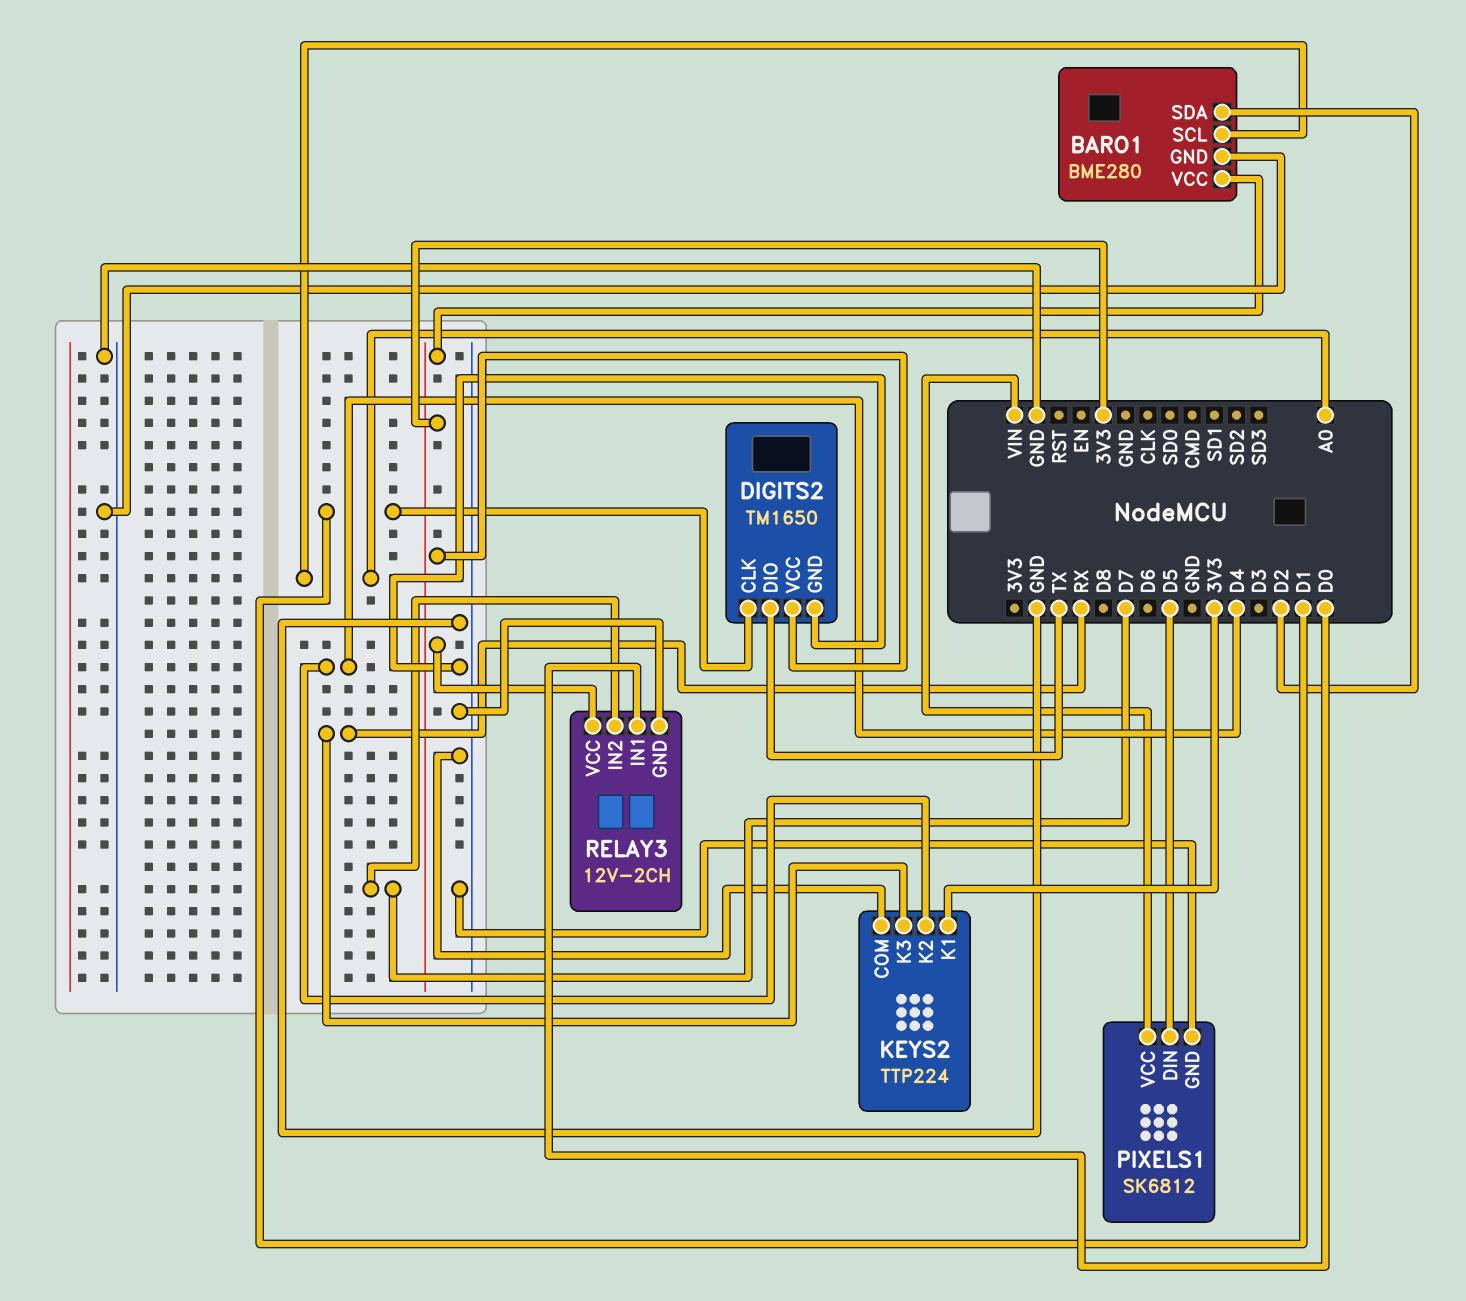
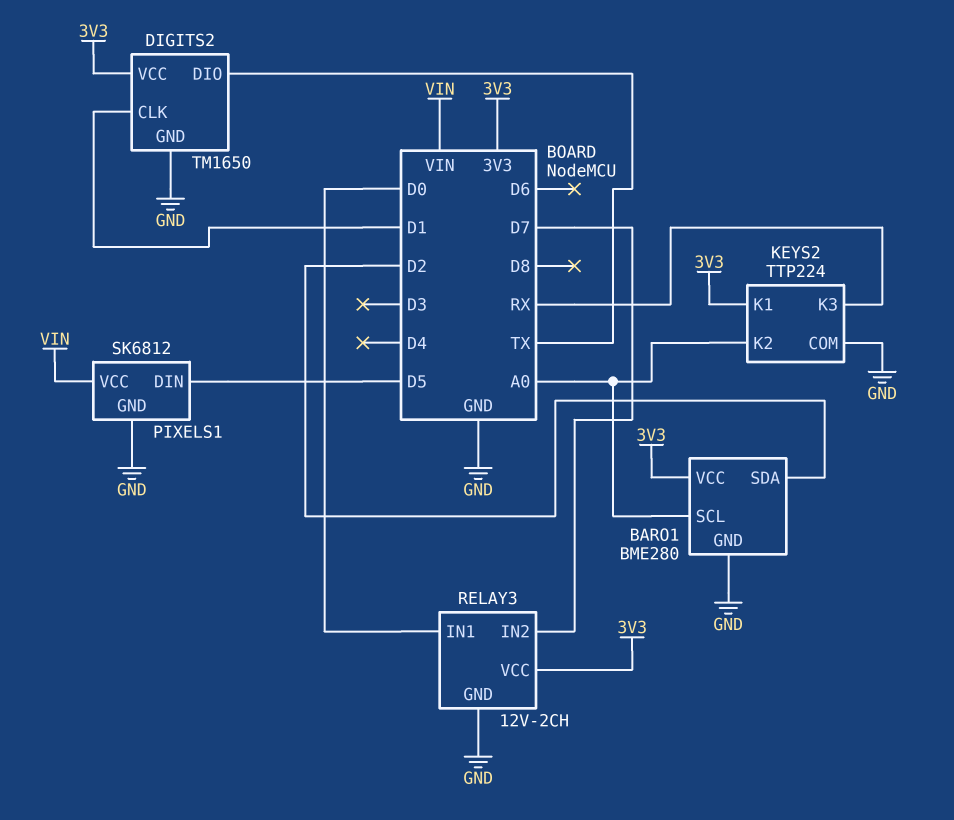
KEYS2 pin K2: D4 -> A0

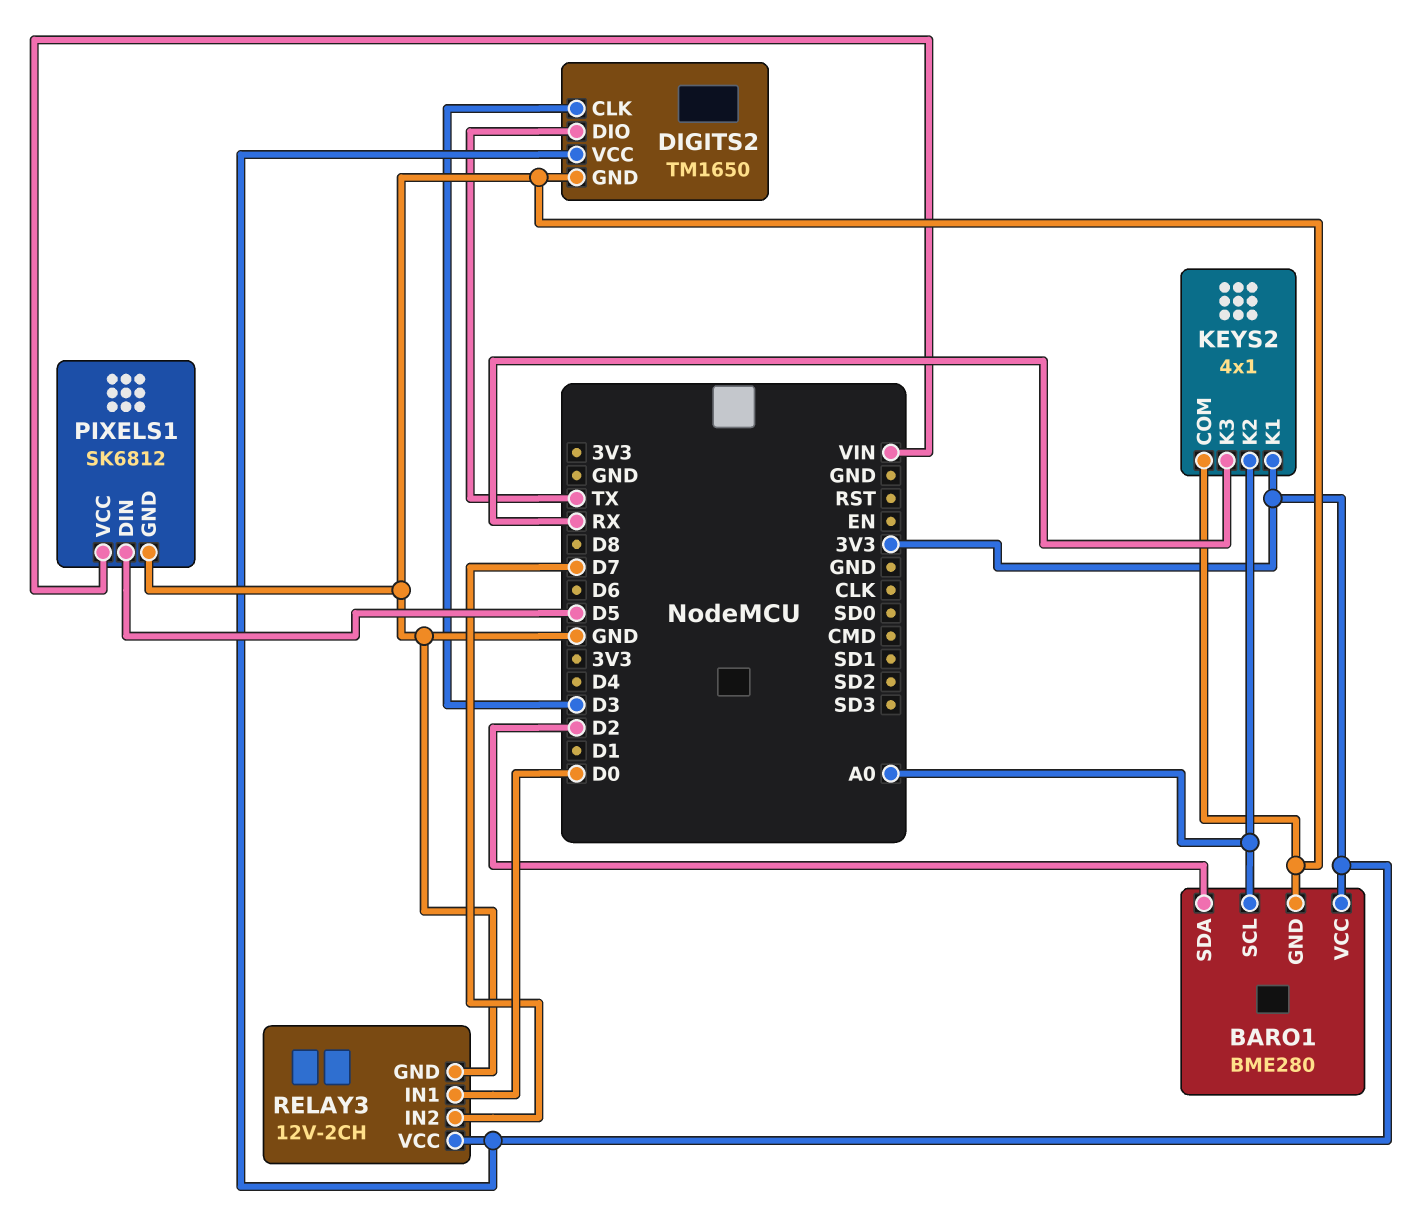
DIGITS2 pin CLK: D1 -> D3
KEYS2: TTP224 -> 4x1

